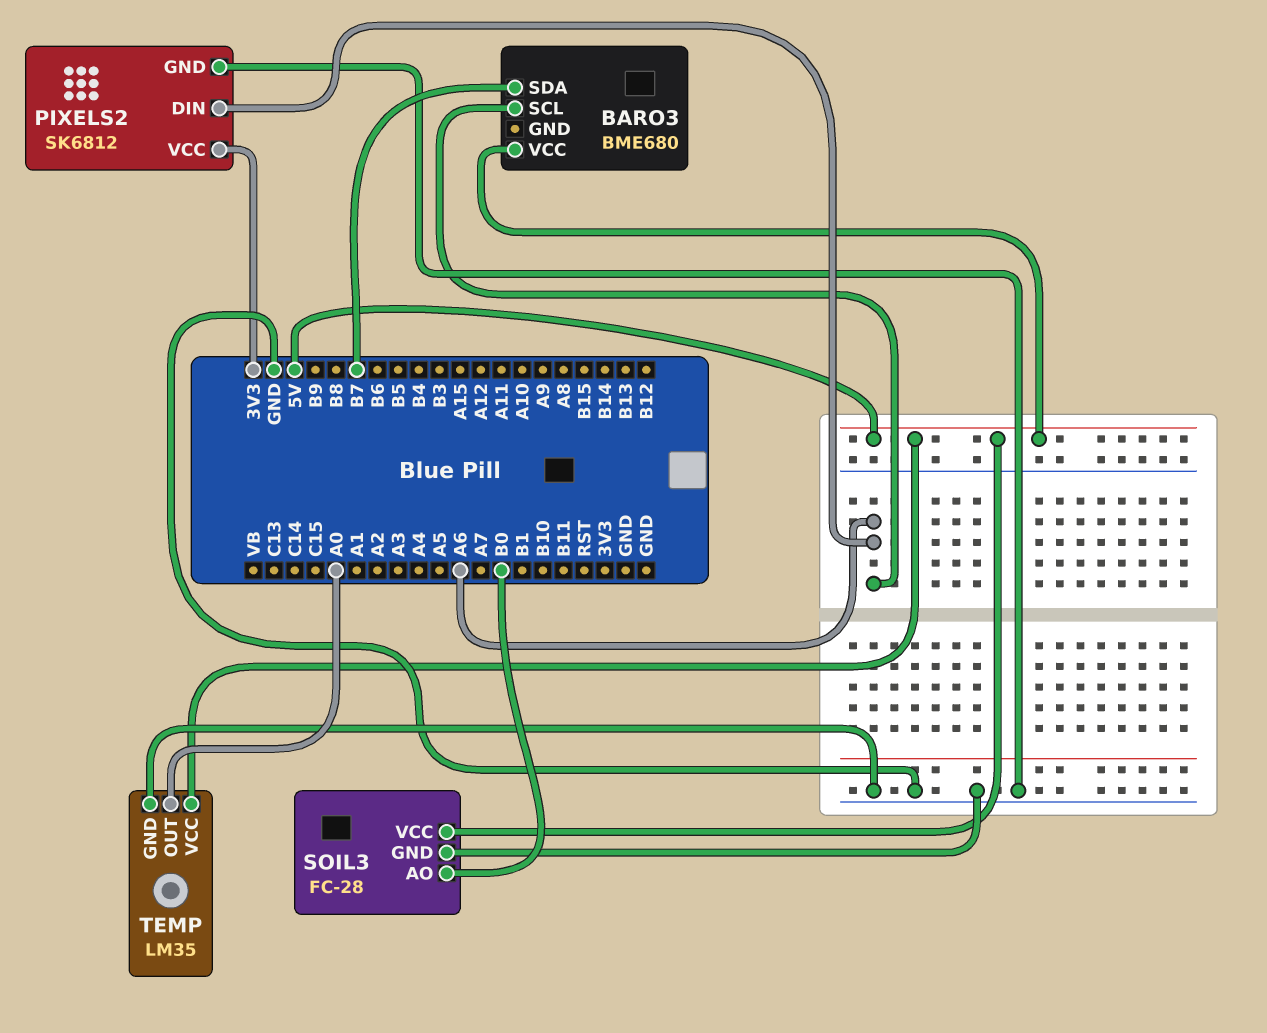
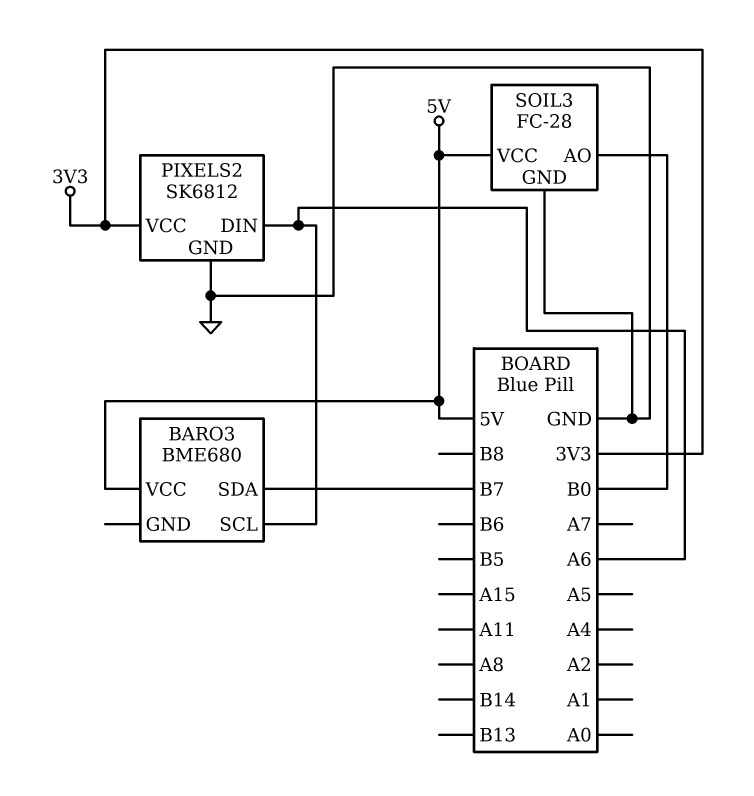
TEMP: LM35 -> none
TEMP pin GND: GND -> none
TEMP pin OUT: A0 -> none
TEMP pin VCC: 5V -> none

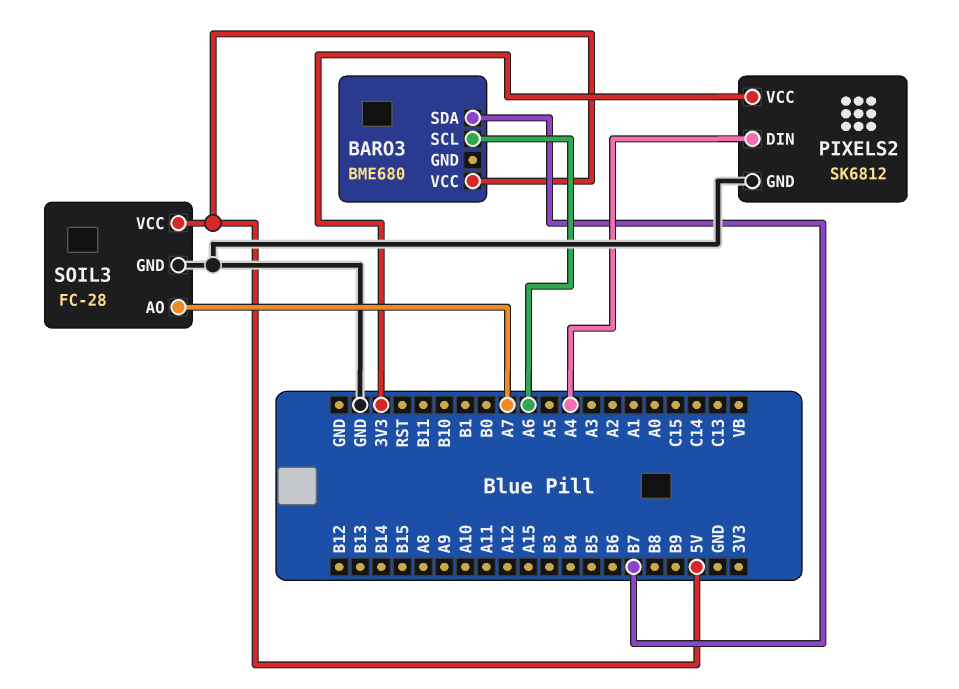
PIXELS2 pin DIN: A6 -> A4
SOIL3 pin AO: B0 -> A7

